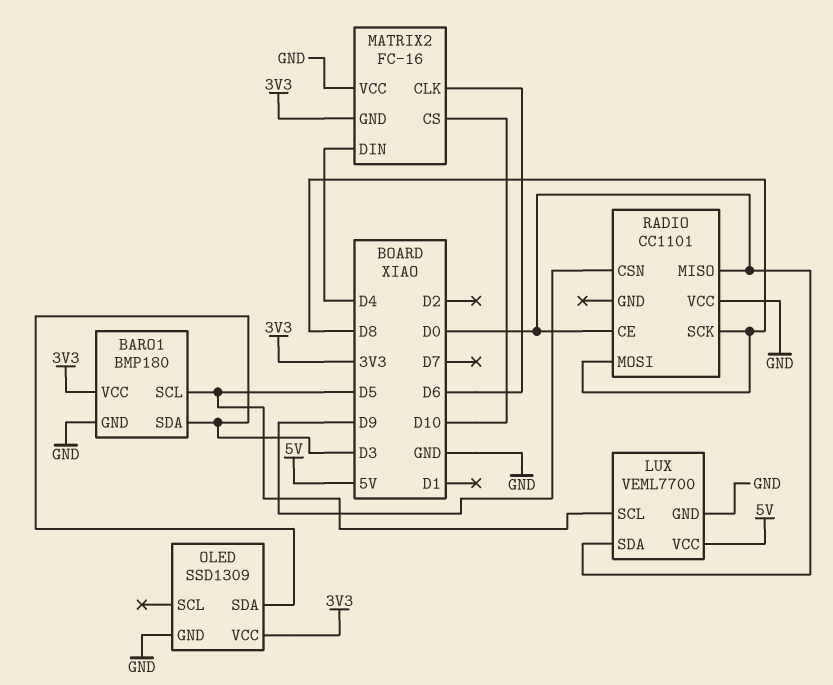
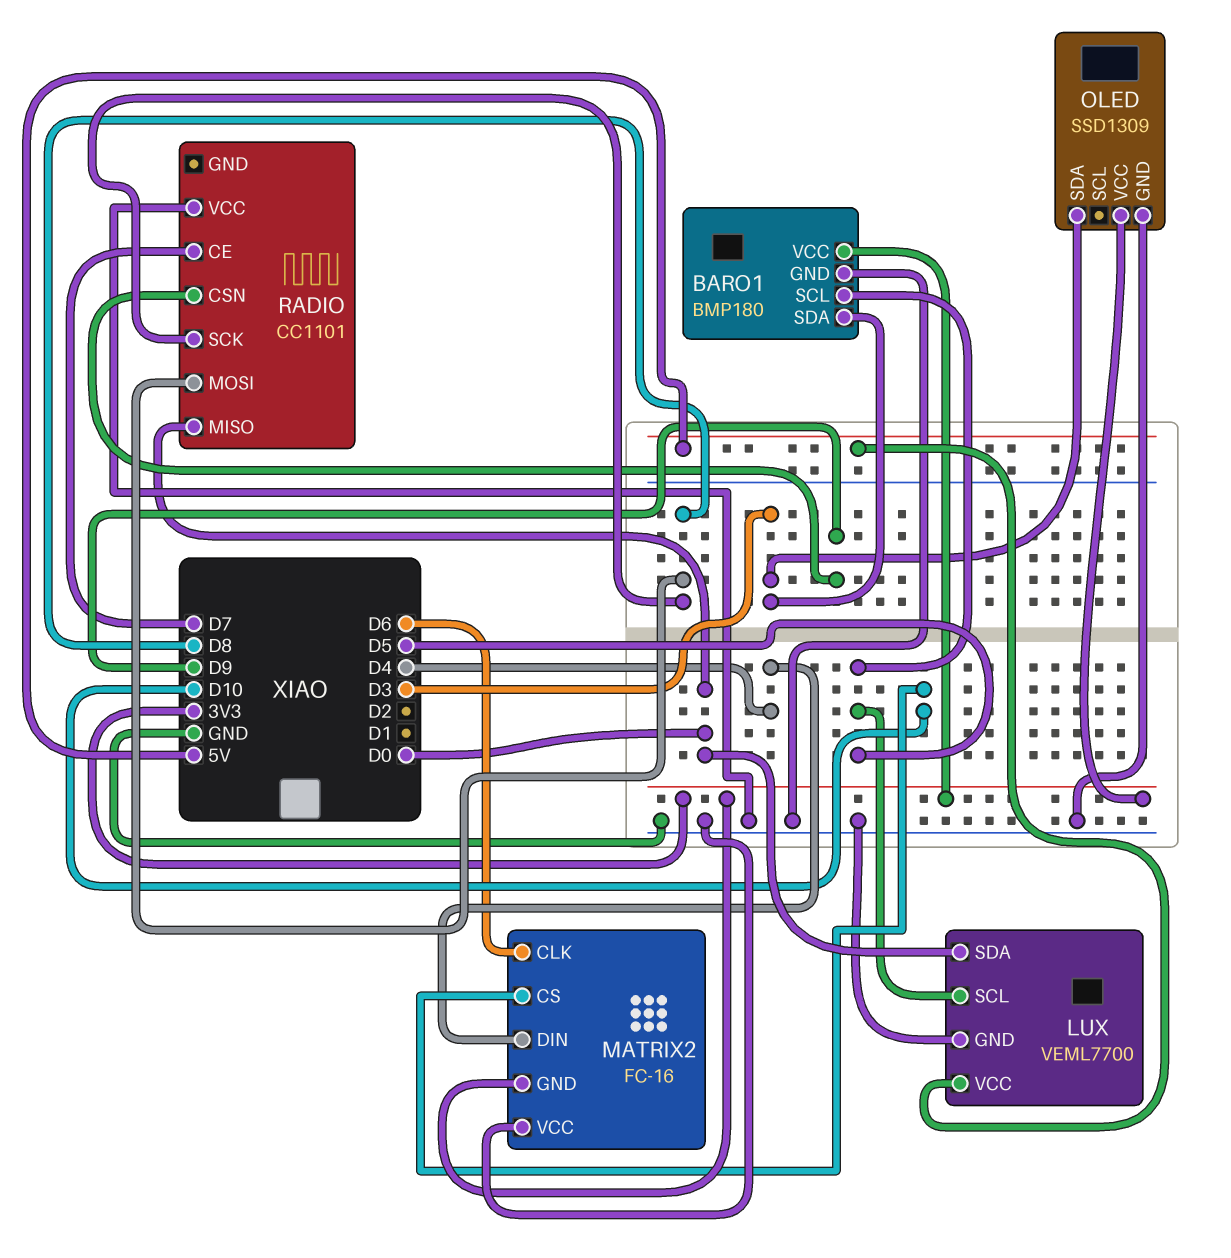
RADIO pin CE: D0 -> D7

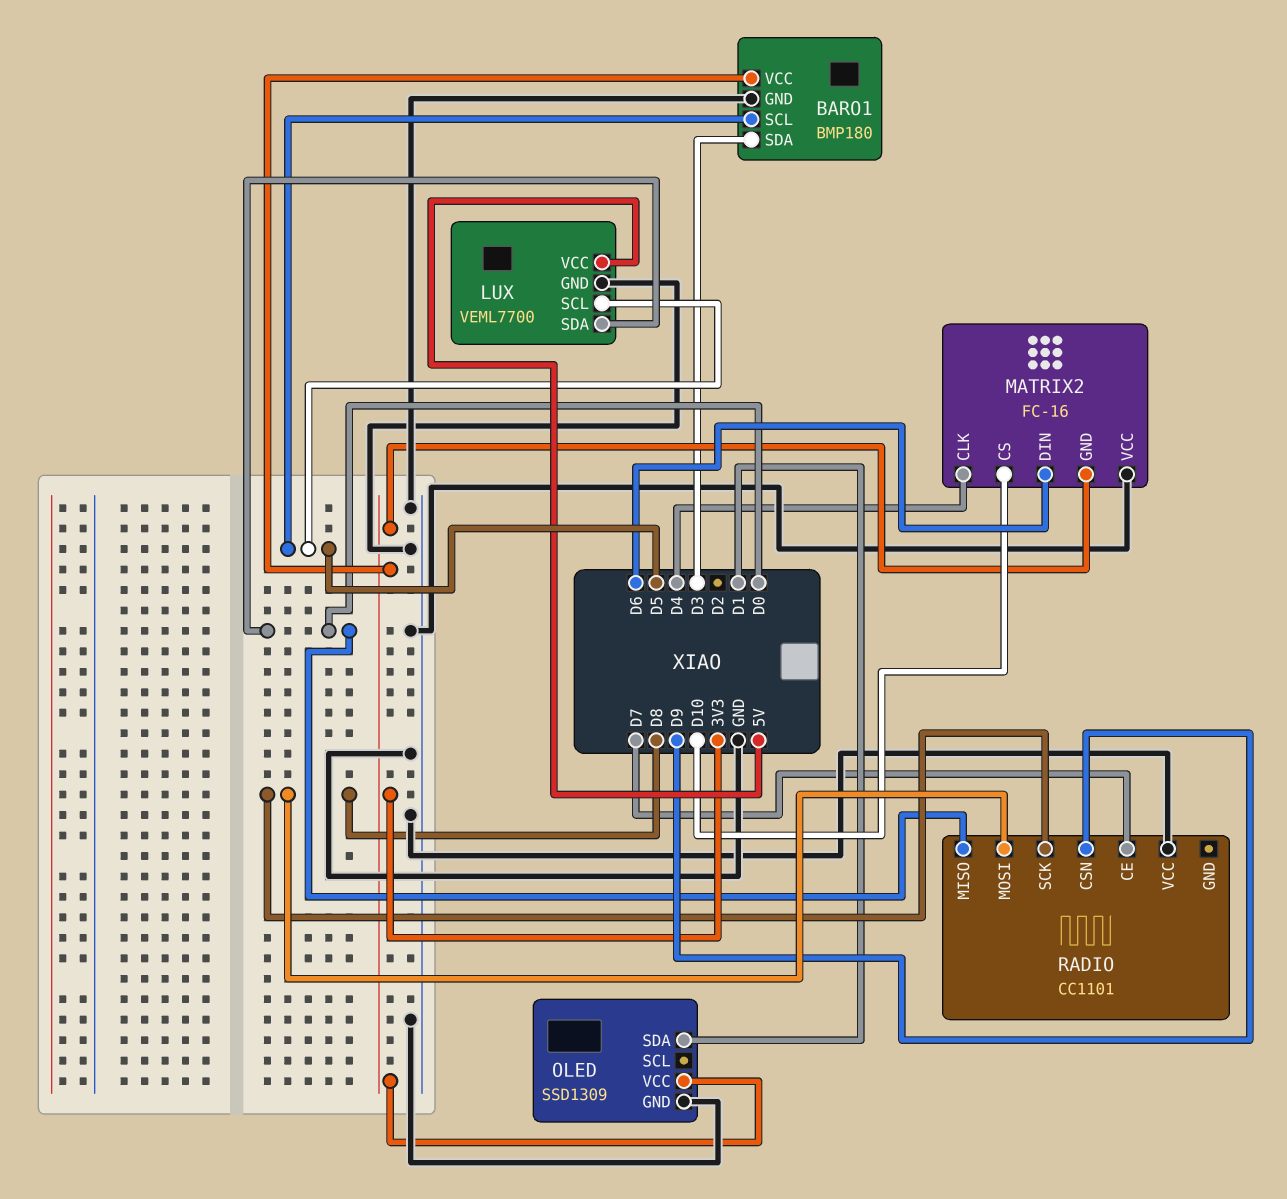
MATRIX2 pin CLK: D6 -> D4
MATRIX2 pin DIN: D4 -> D6
OLED pin SDA: D3 -> D1

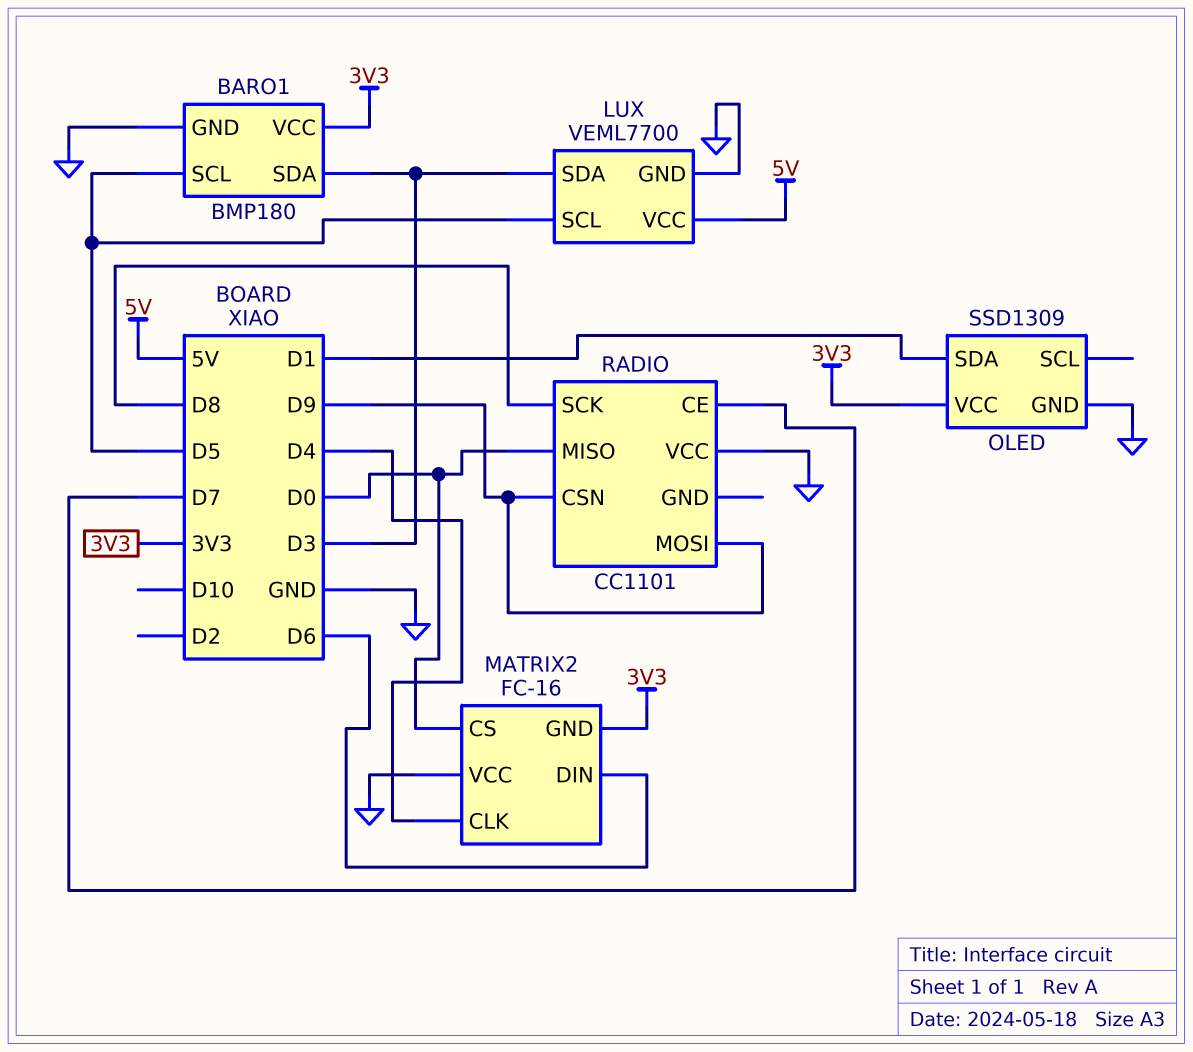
LUX pin SDA: D0 -> D3
MATRIX2 pin CS: D10 -> D0
RADIO pin MOSI: D8 -> D9

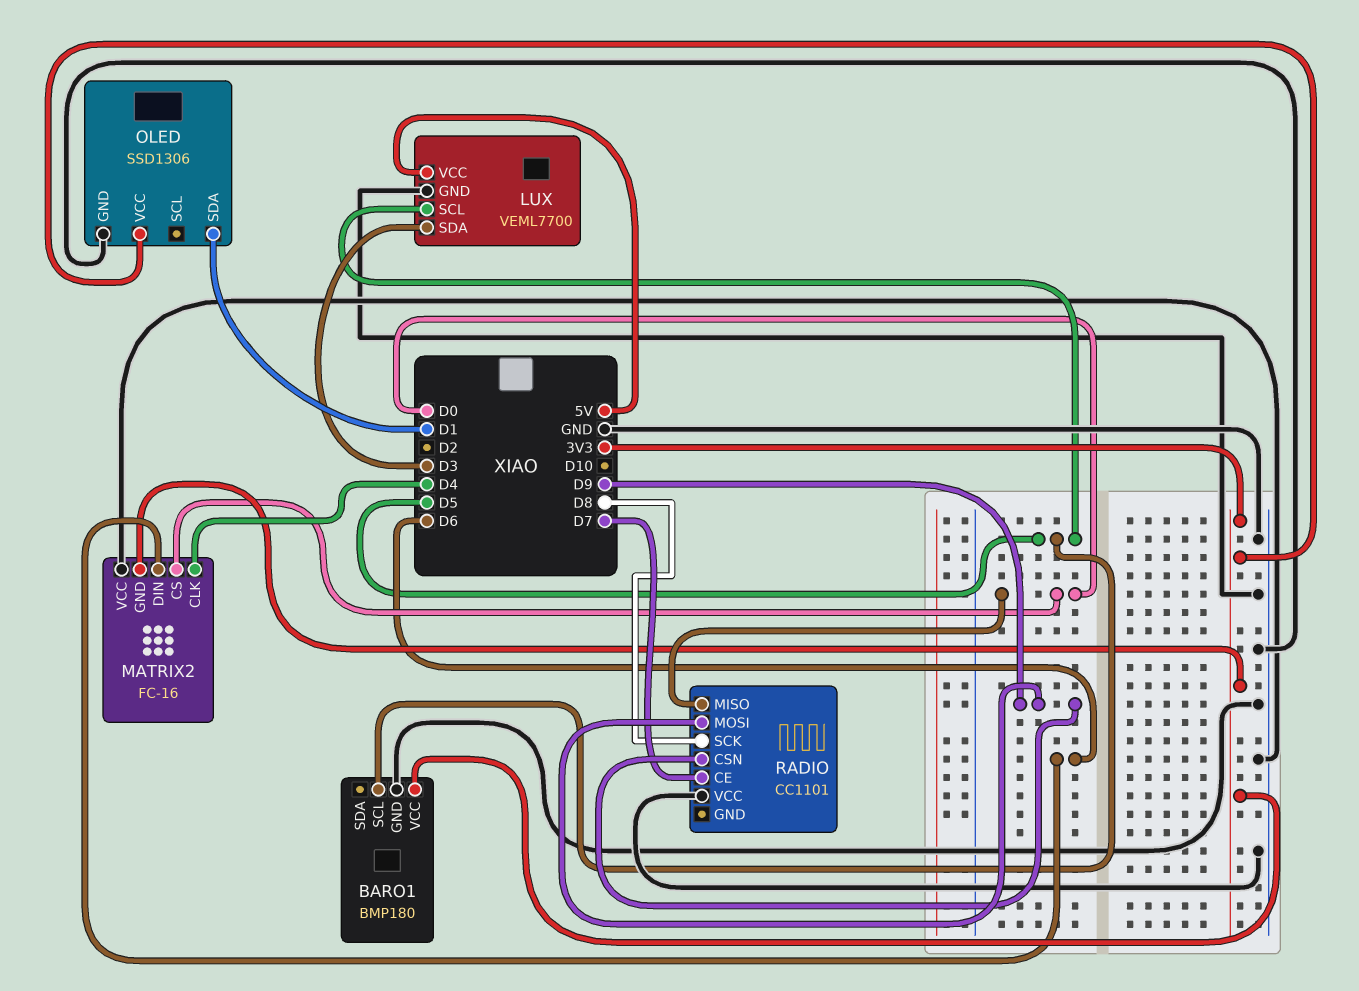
BARO1 pin SDA: D3 -> none
OLED: SSD1309 -> SSD1306

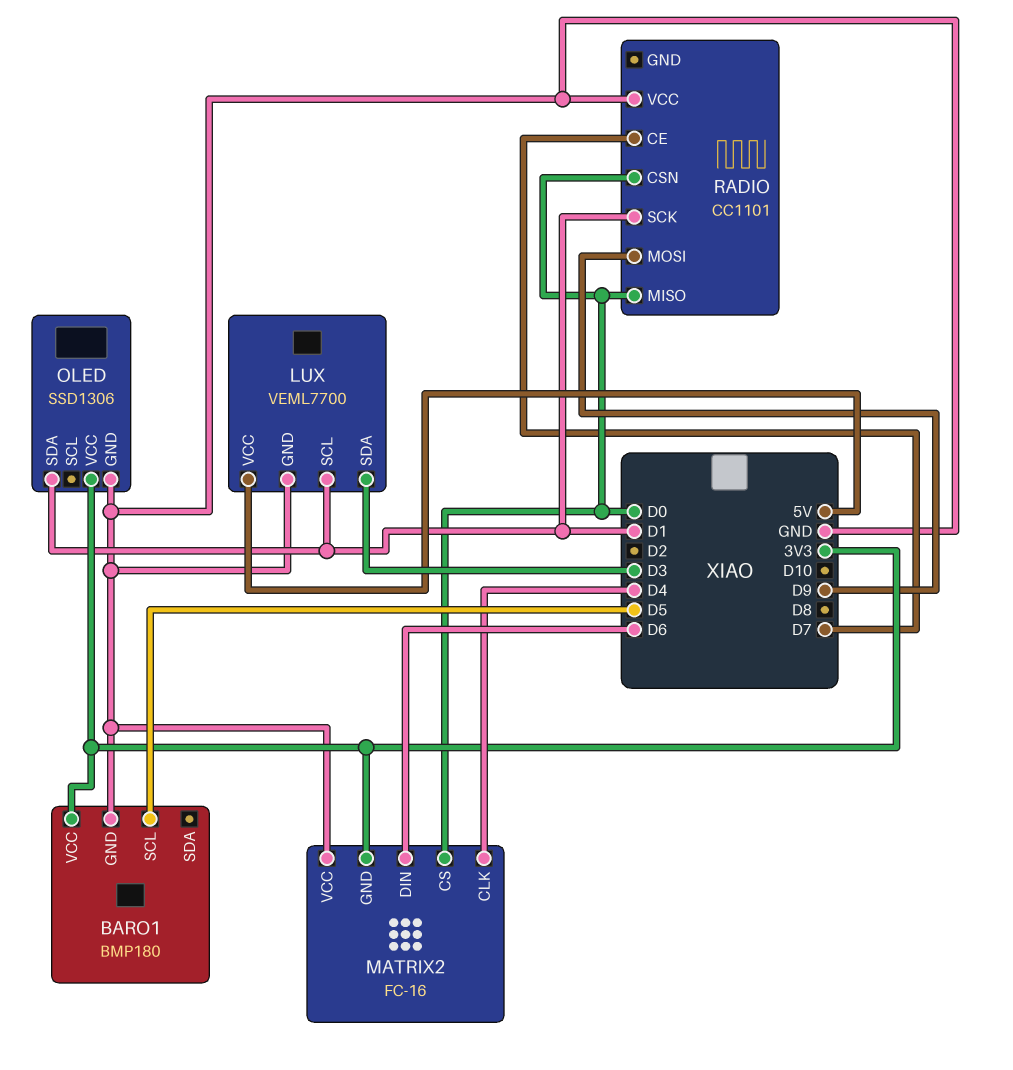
LUX pin SCL: D5 -> D1
RADIO pin CSN: D9 -> D0
RADIO pin SCK: D8 -> D1

